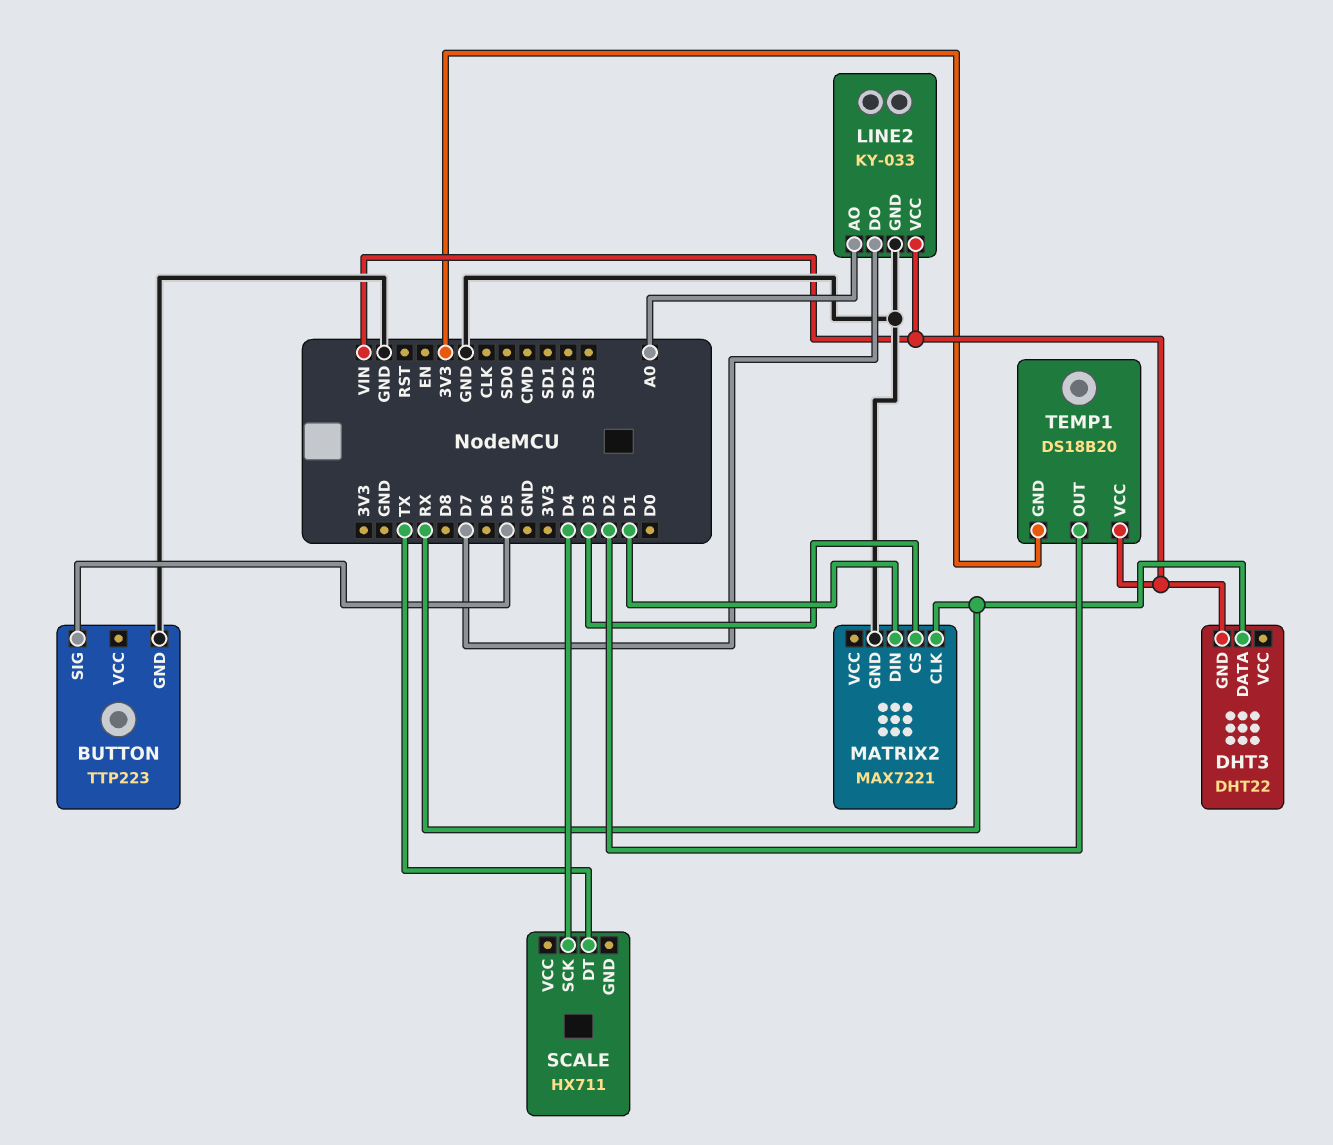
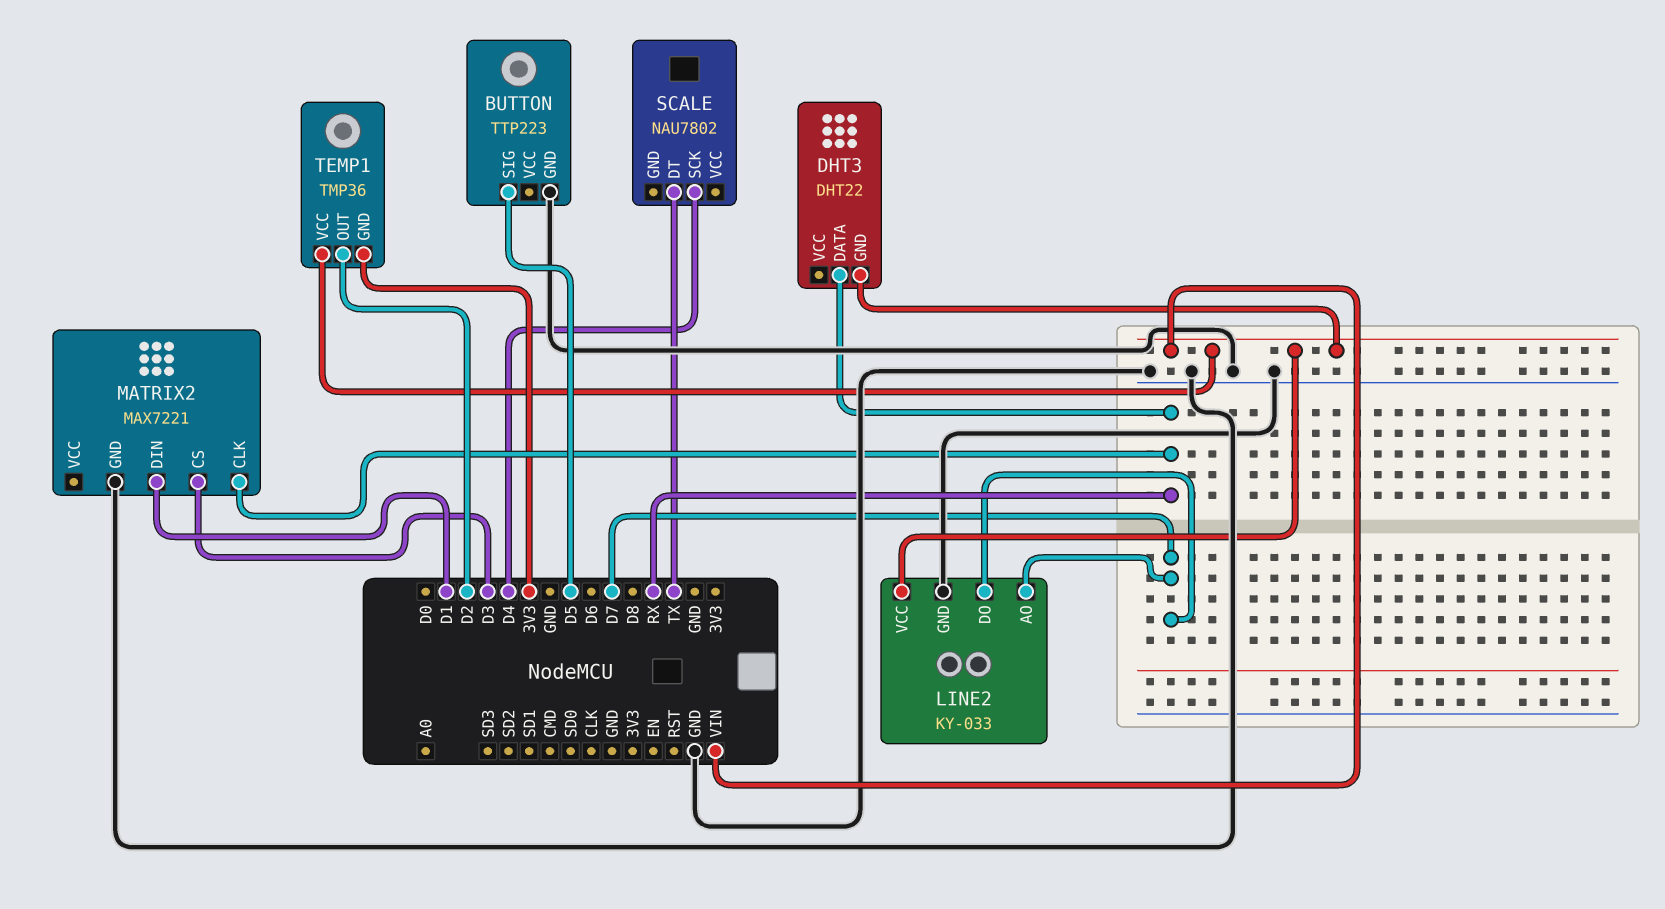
LINE2 pin AO: A0 -> D7
SCALE: HX711 -> NAU7802
TEMP1: DS18B20 -> TMP36

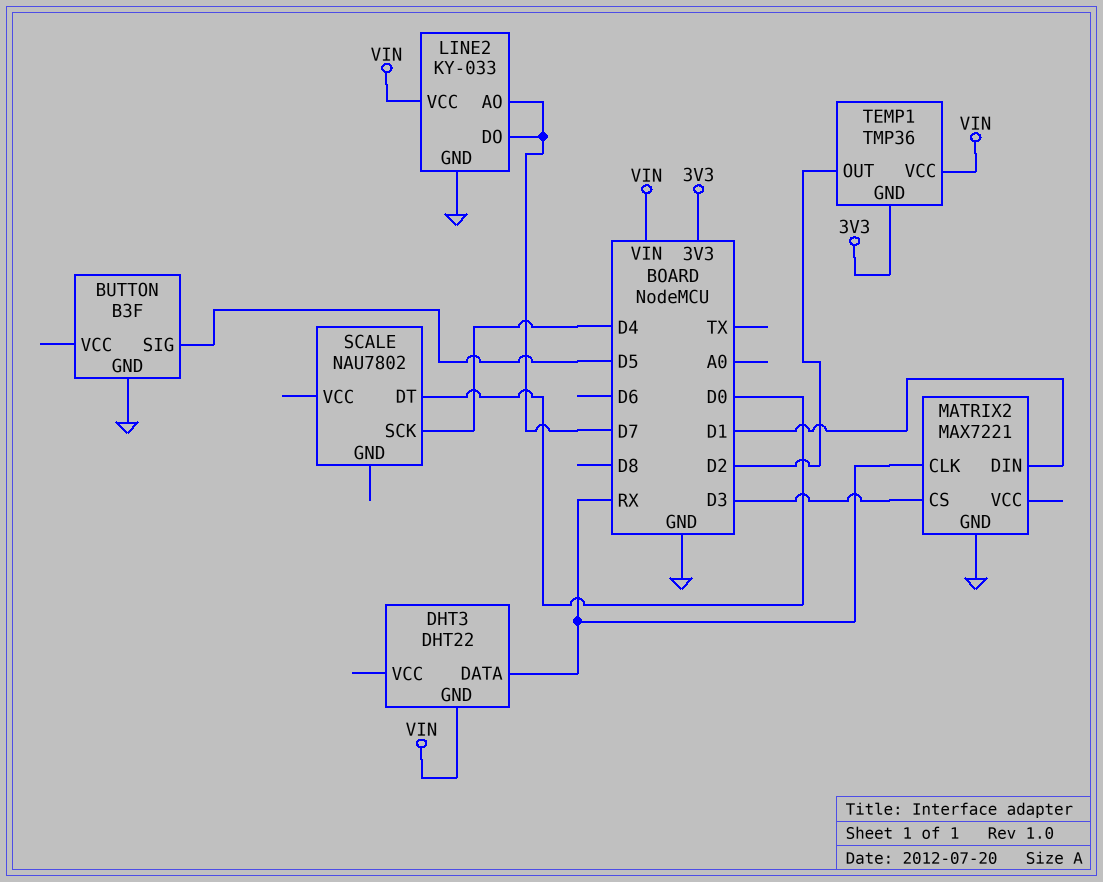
BUTTON: TTP223 -> B3F
SCALE pin DT: TX -> D0

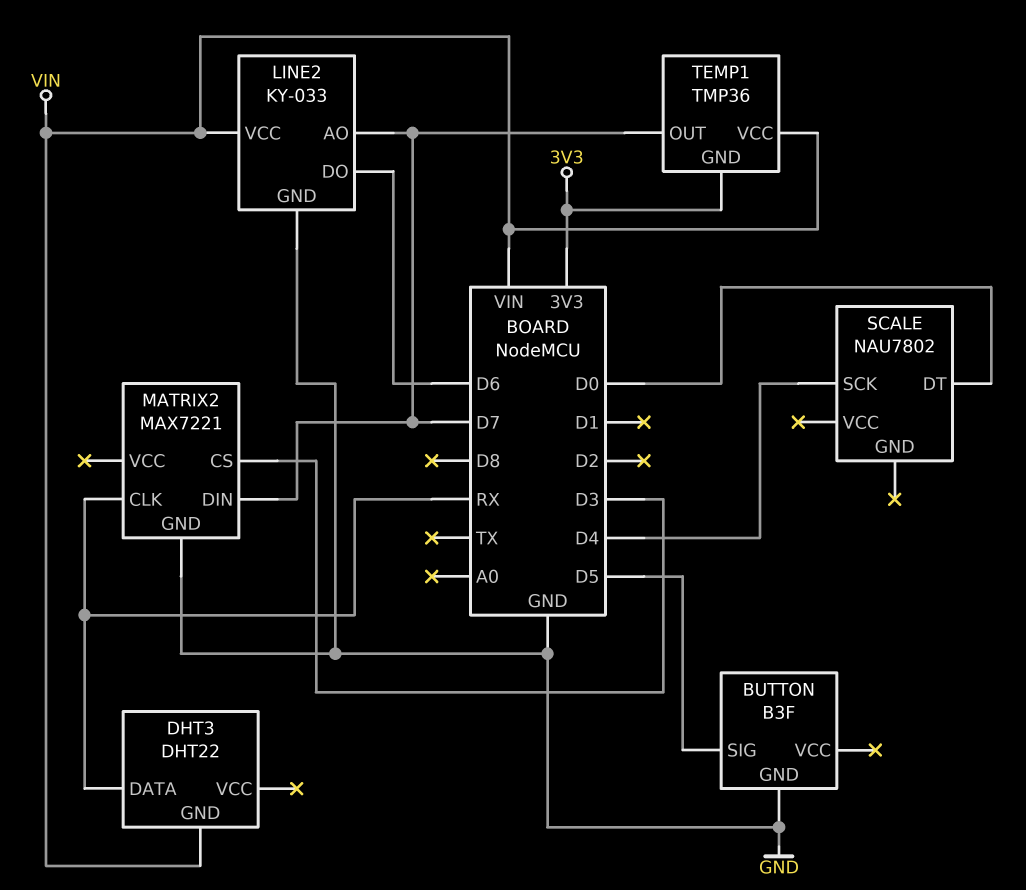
LINE2 pin DO: D7 -> D6
MATRIX2 pin DIN: D1 -> D7
TEMP1 pin OUT: D2 -> D7

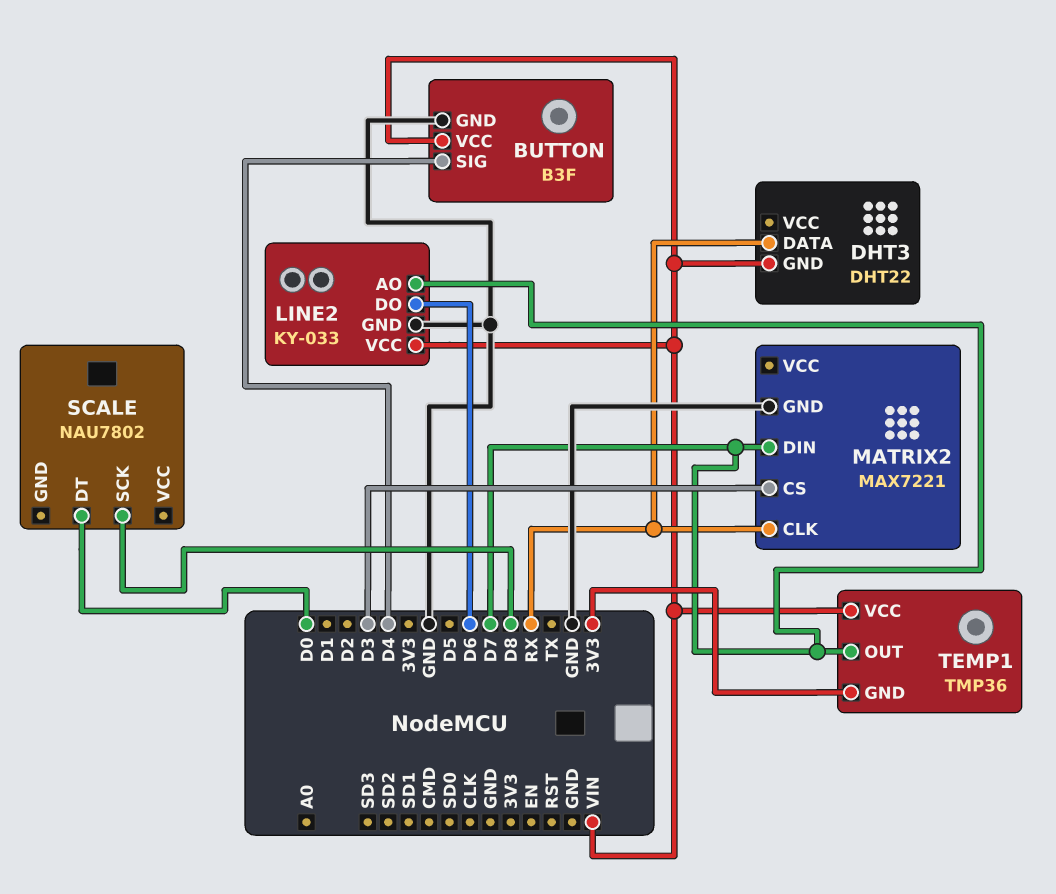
BUTTON pin SIG: D5 -> D4
BUTTON pin VCC: none -> VIN
SCALE pin SCK: D4 -> D8

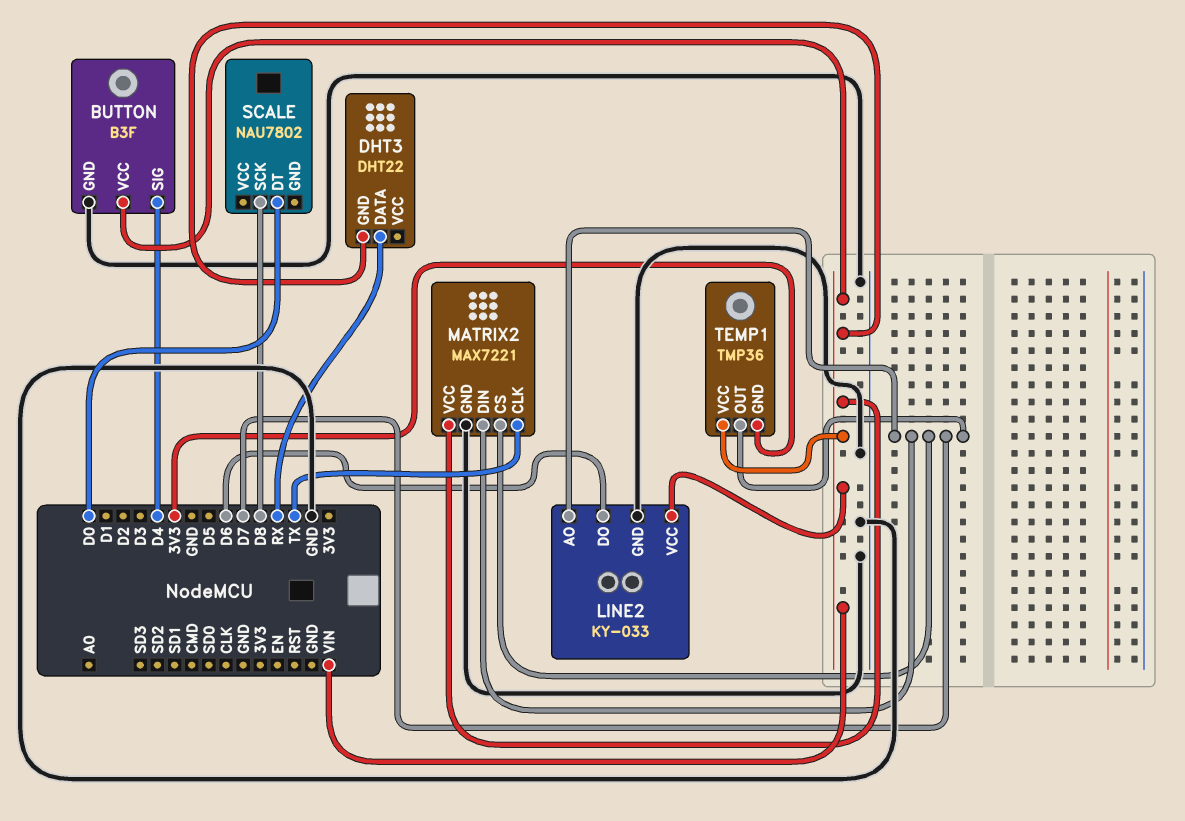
MATRIX2 pin CLK: RX -> TX
MATRIX2 pin CS: D3 -> D7
MATRIX2 pin VCC: none -> VIN

